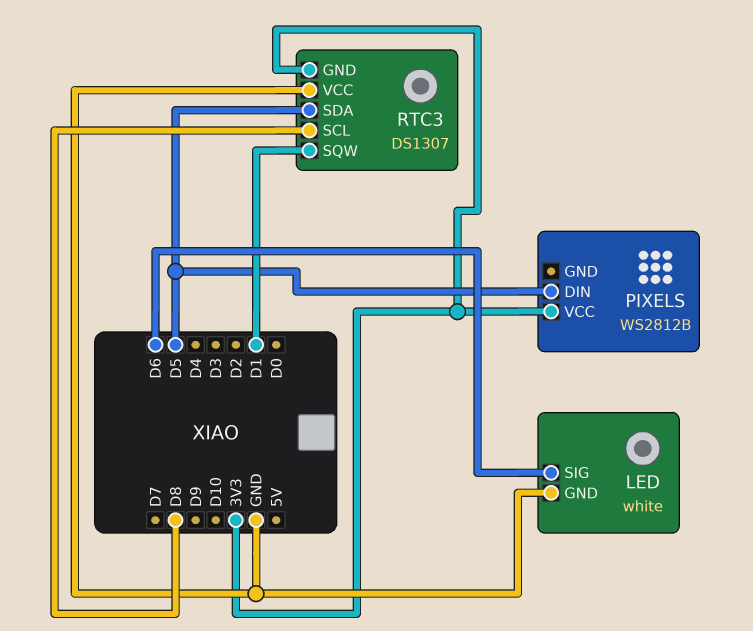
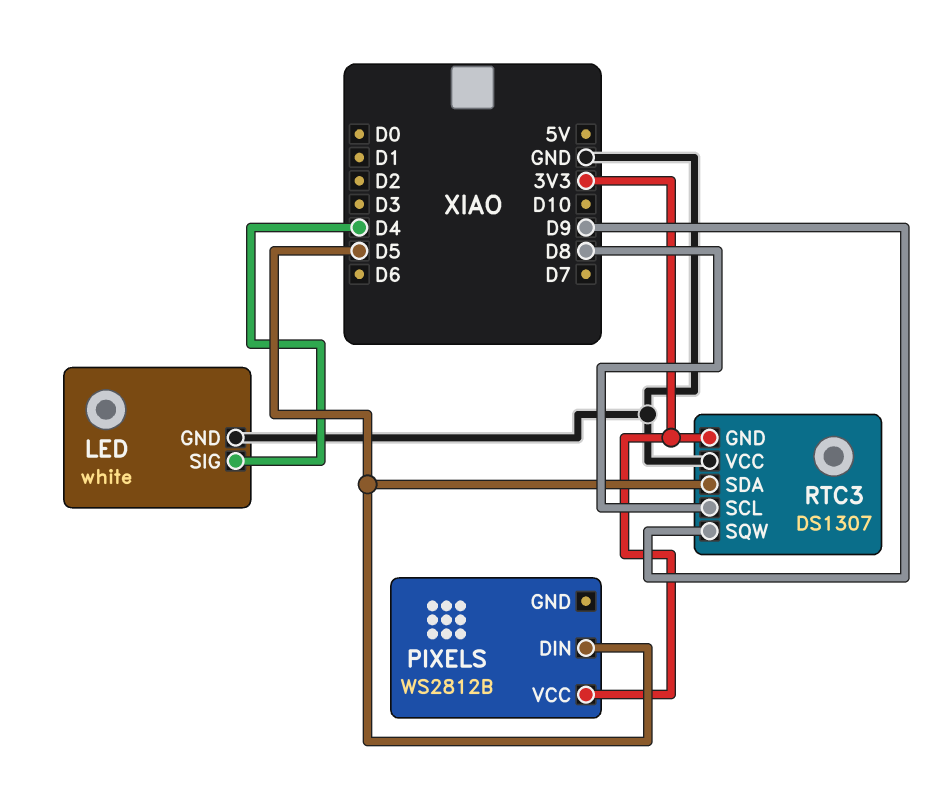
LED pin SIG: D6 -> D4
RTC3 pin SQW: D1 -> D9

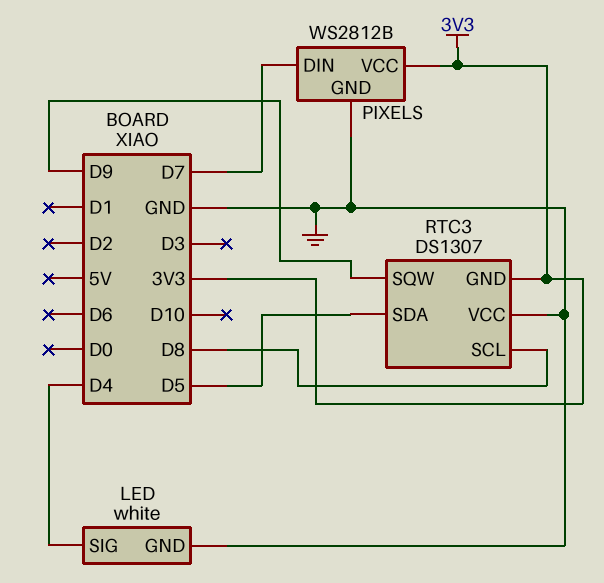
PIXELS pin DIN: D5 -> D7
PIXELS pin GND: none -> GND

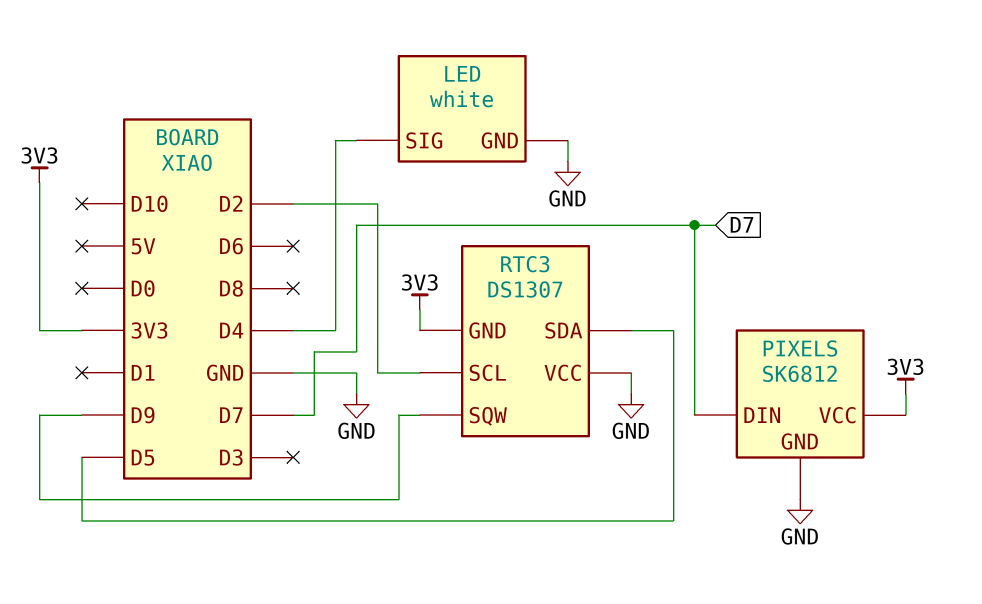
PIXELS: WS2812B -> SK6812
RTC3 pin SCL: D8 -> D2

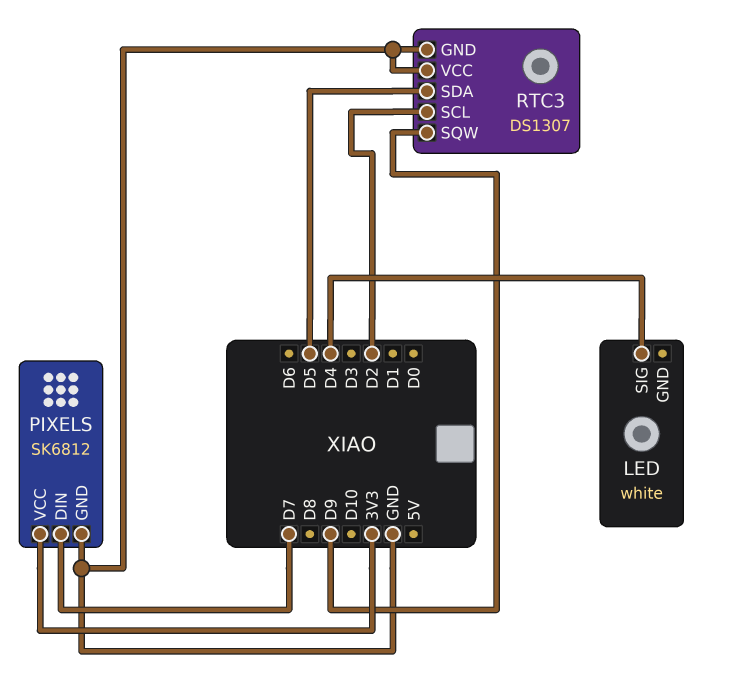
LED pin GND: GND -> none
RTC3 pin GND: 3V3 -> GND

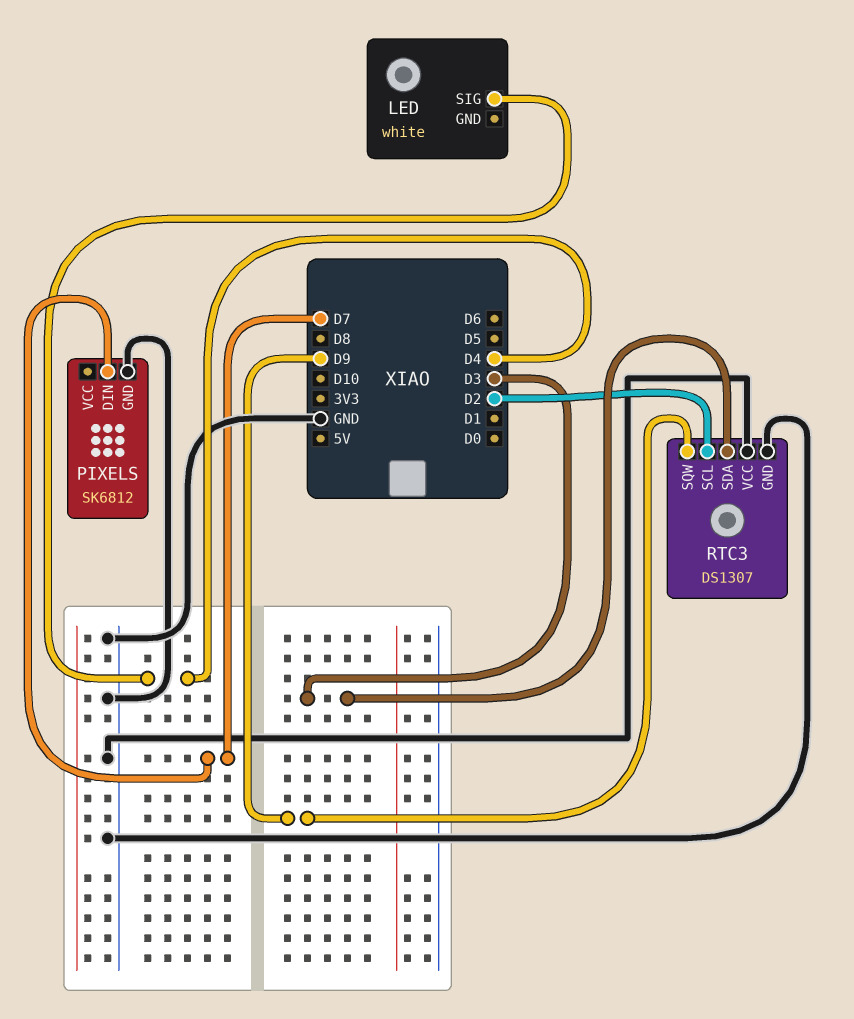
PIXELS pin VCC: 3V3 -> none
RTC3 pin SDA: D5 -> D3

